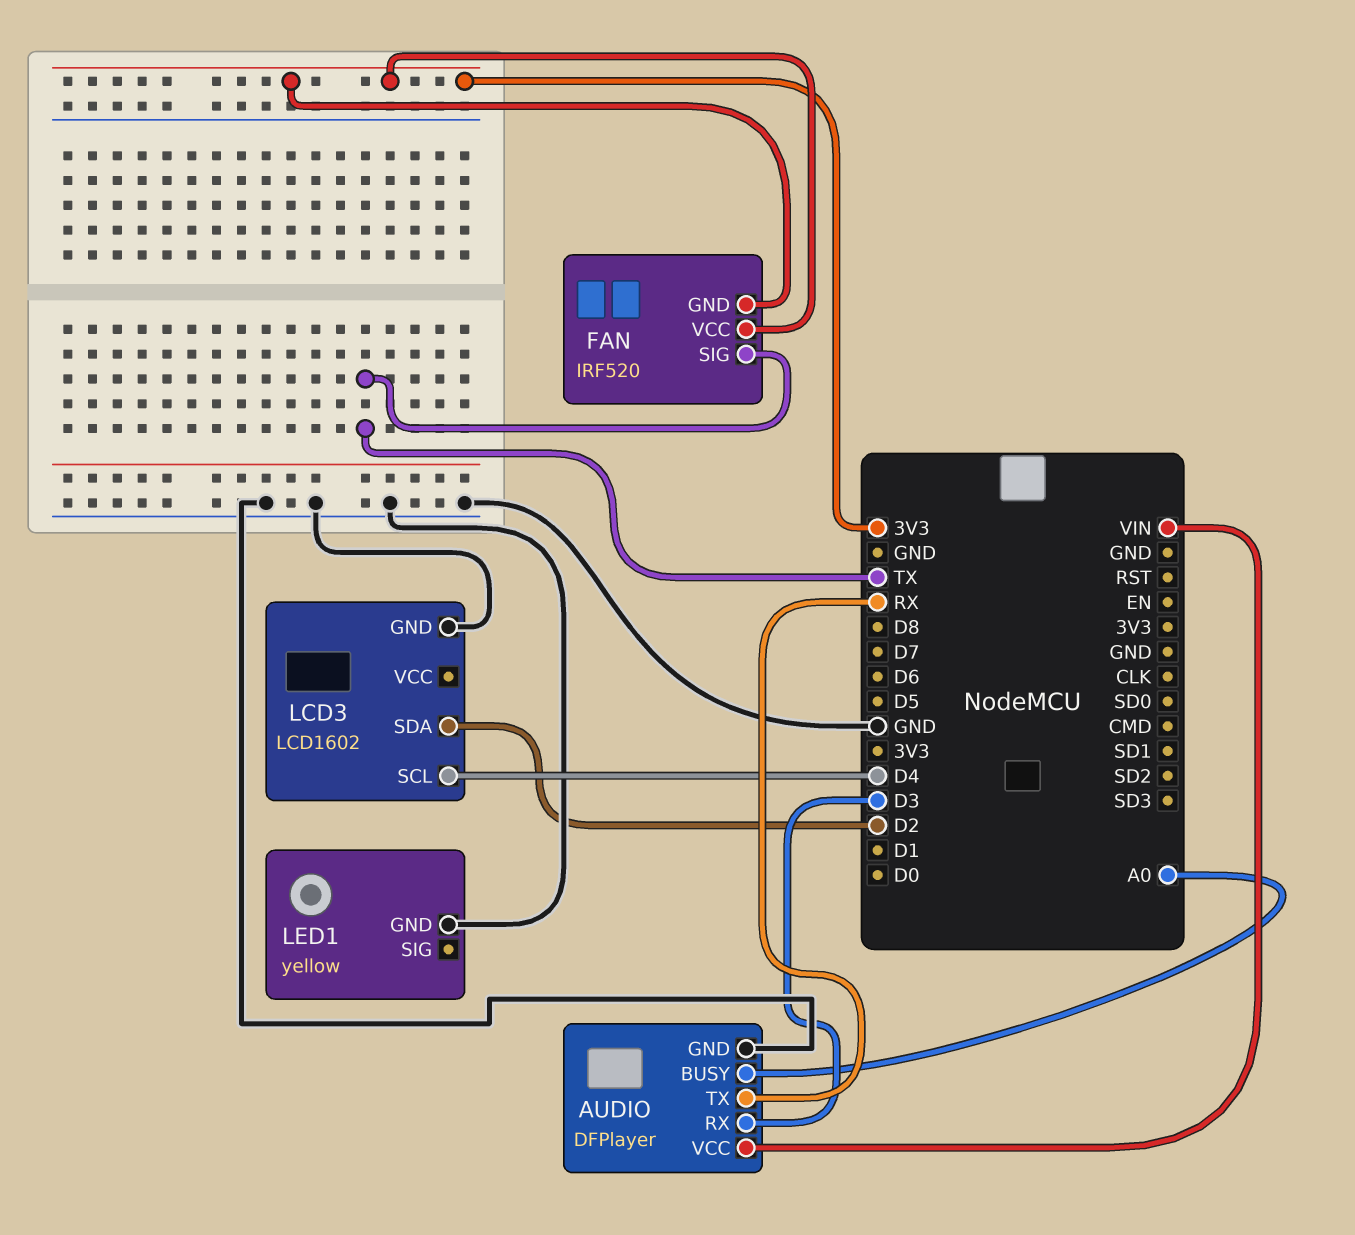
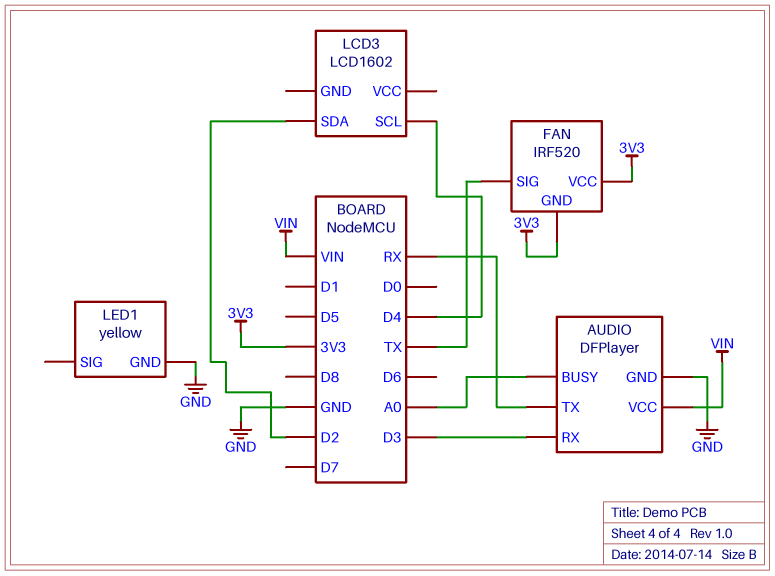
LCD3 pin GND: GND -> none

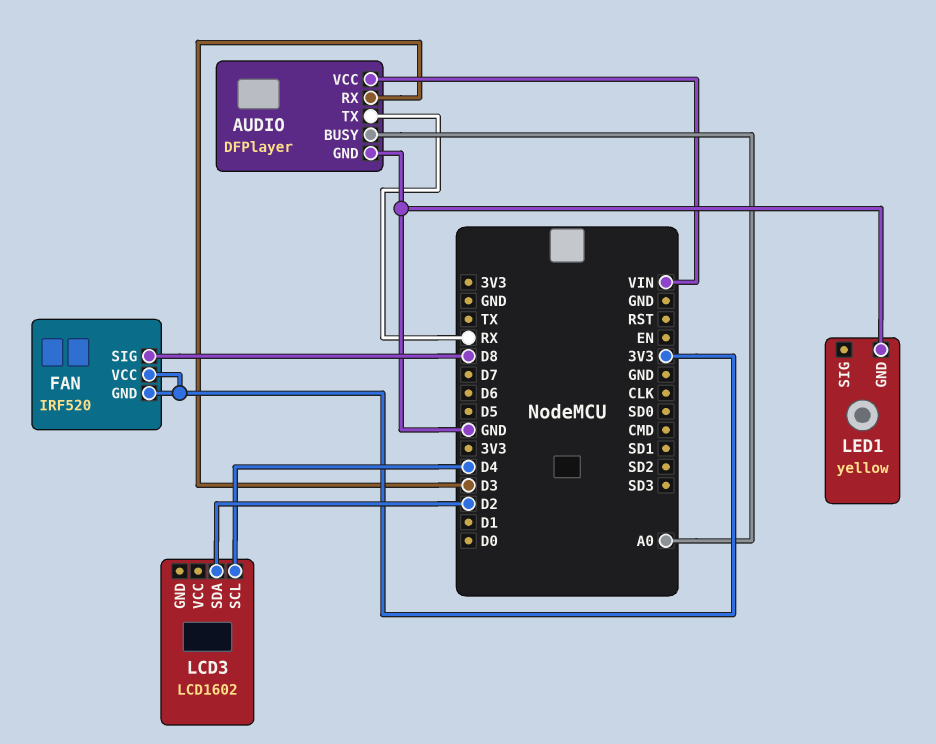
FAN pin SIG: TX -> D8

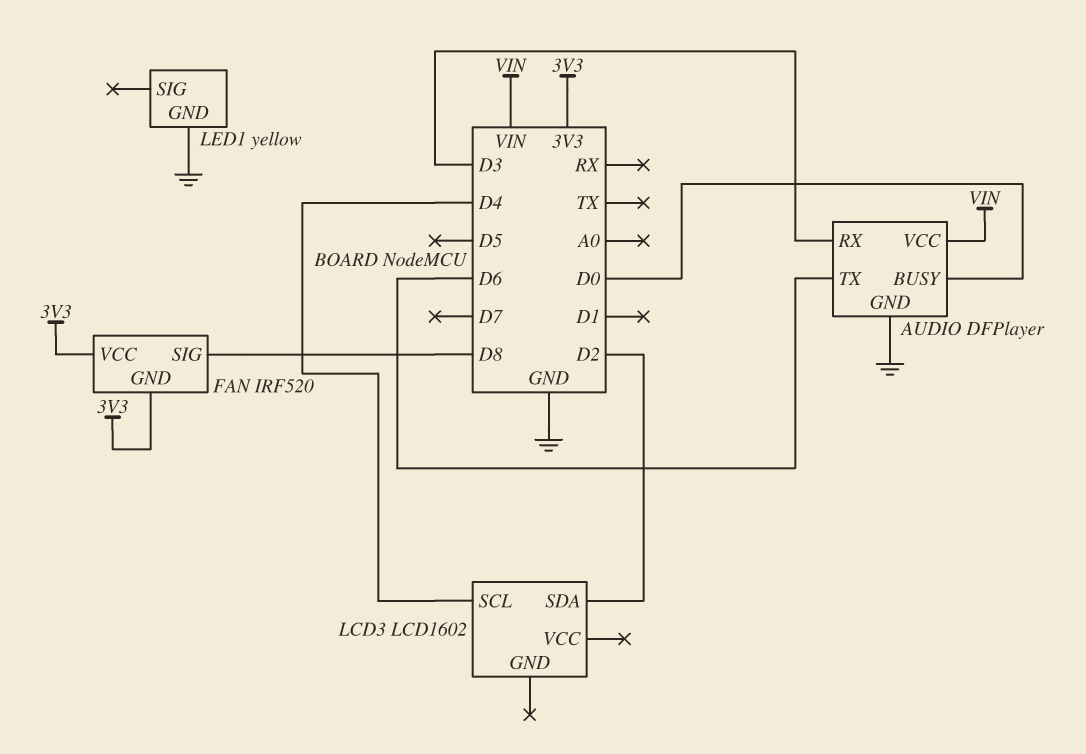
AUDIO pin BUSY: A0 -> D0
AUDIO pin TX: RX -> D6

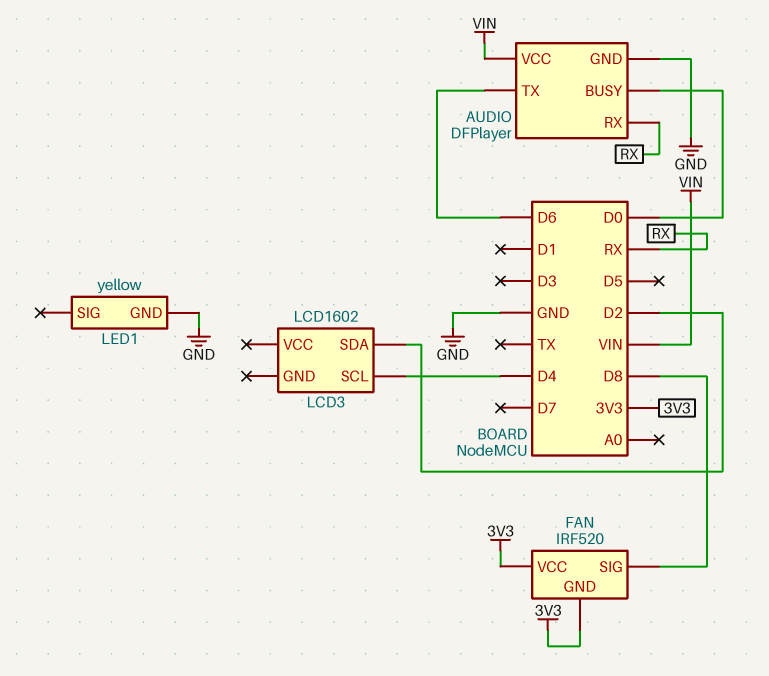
AUDIO pin RX: D3 -> RX

